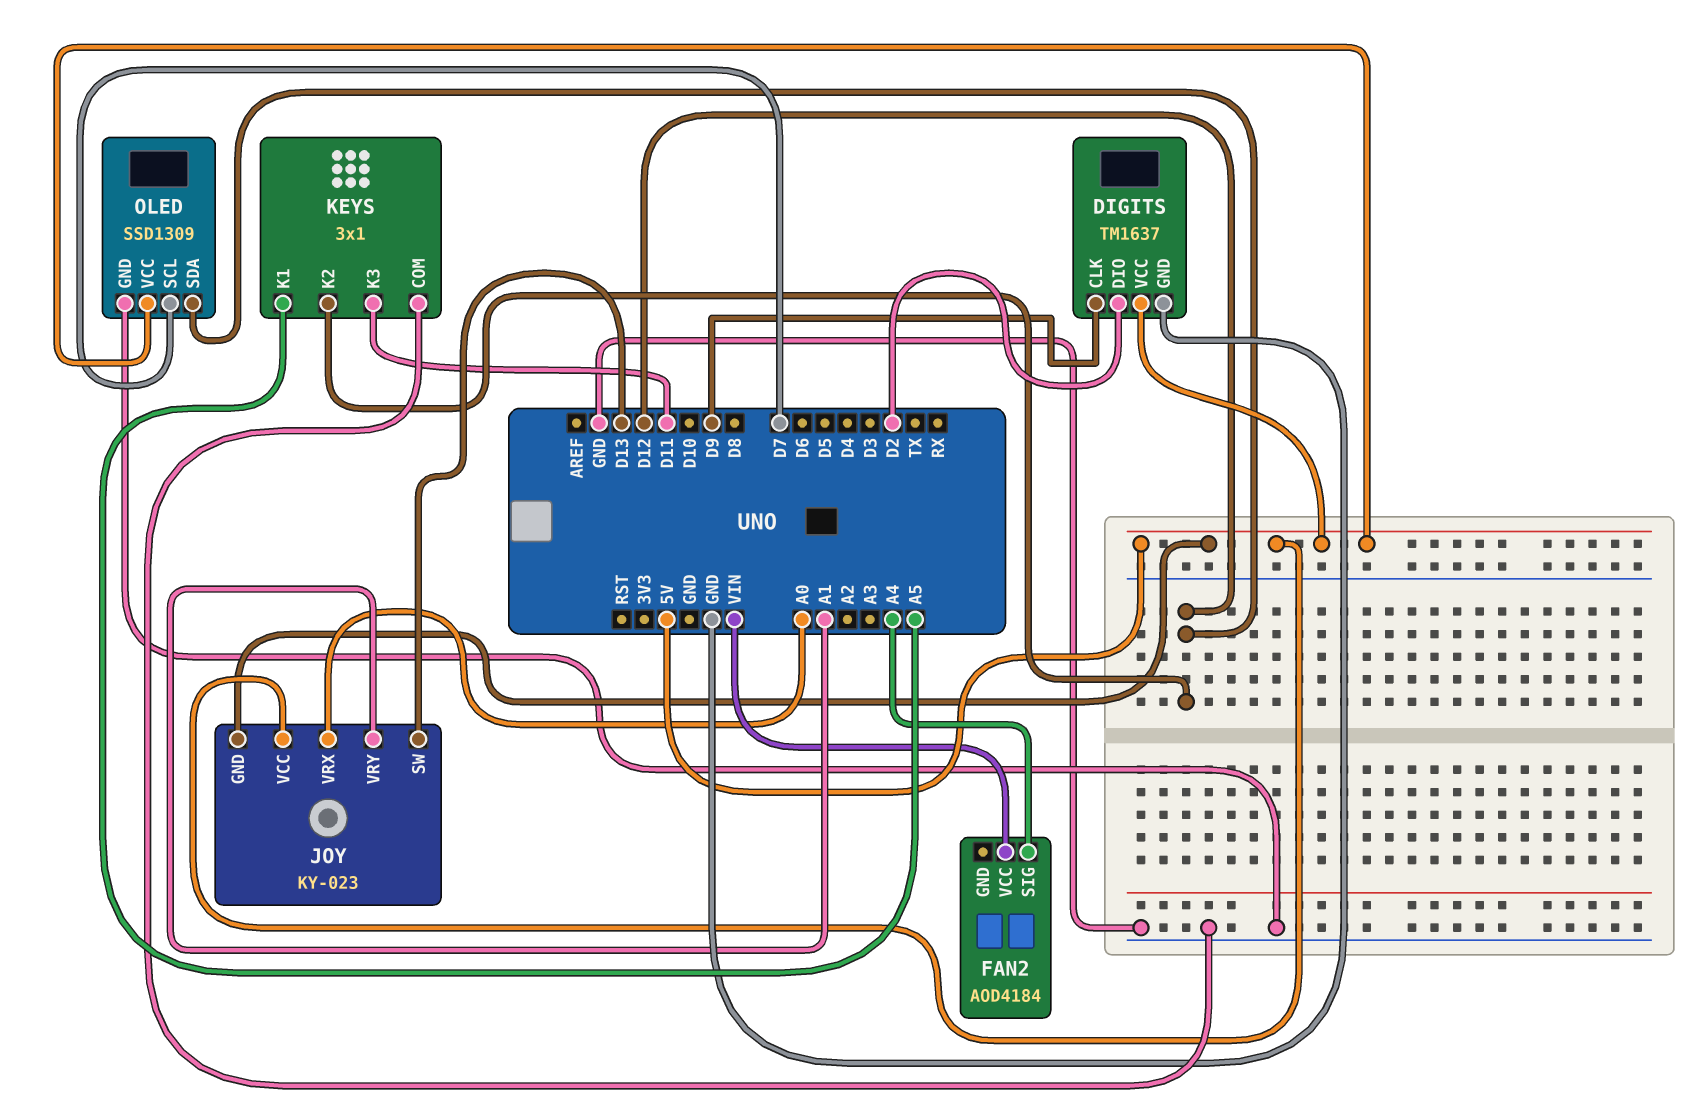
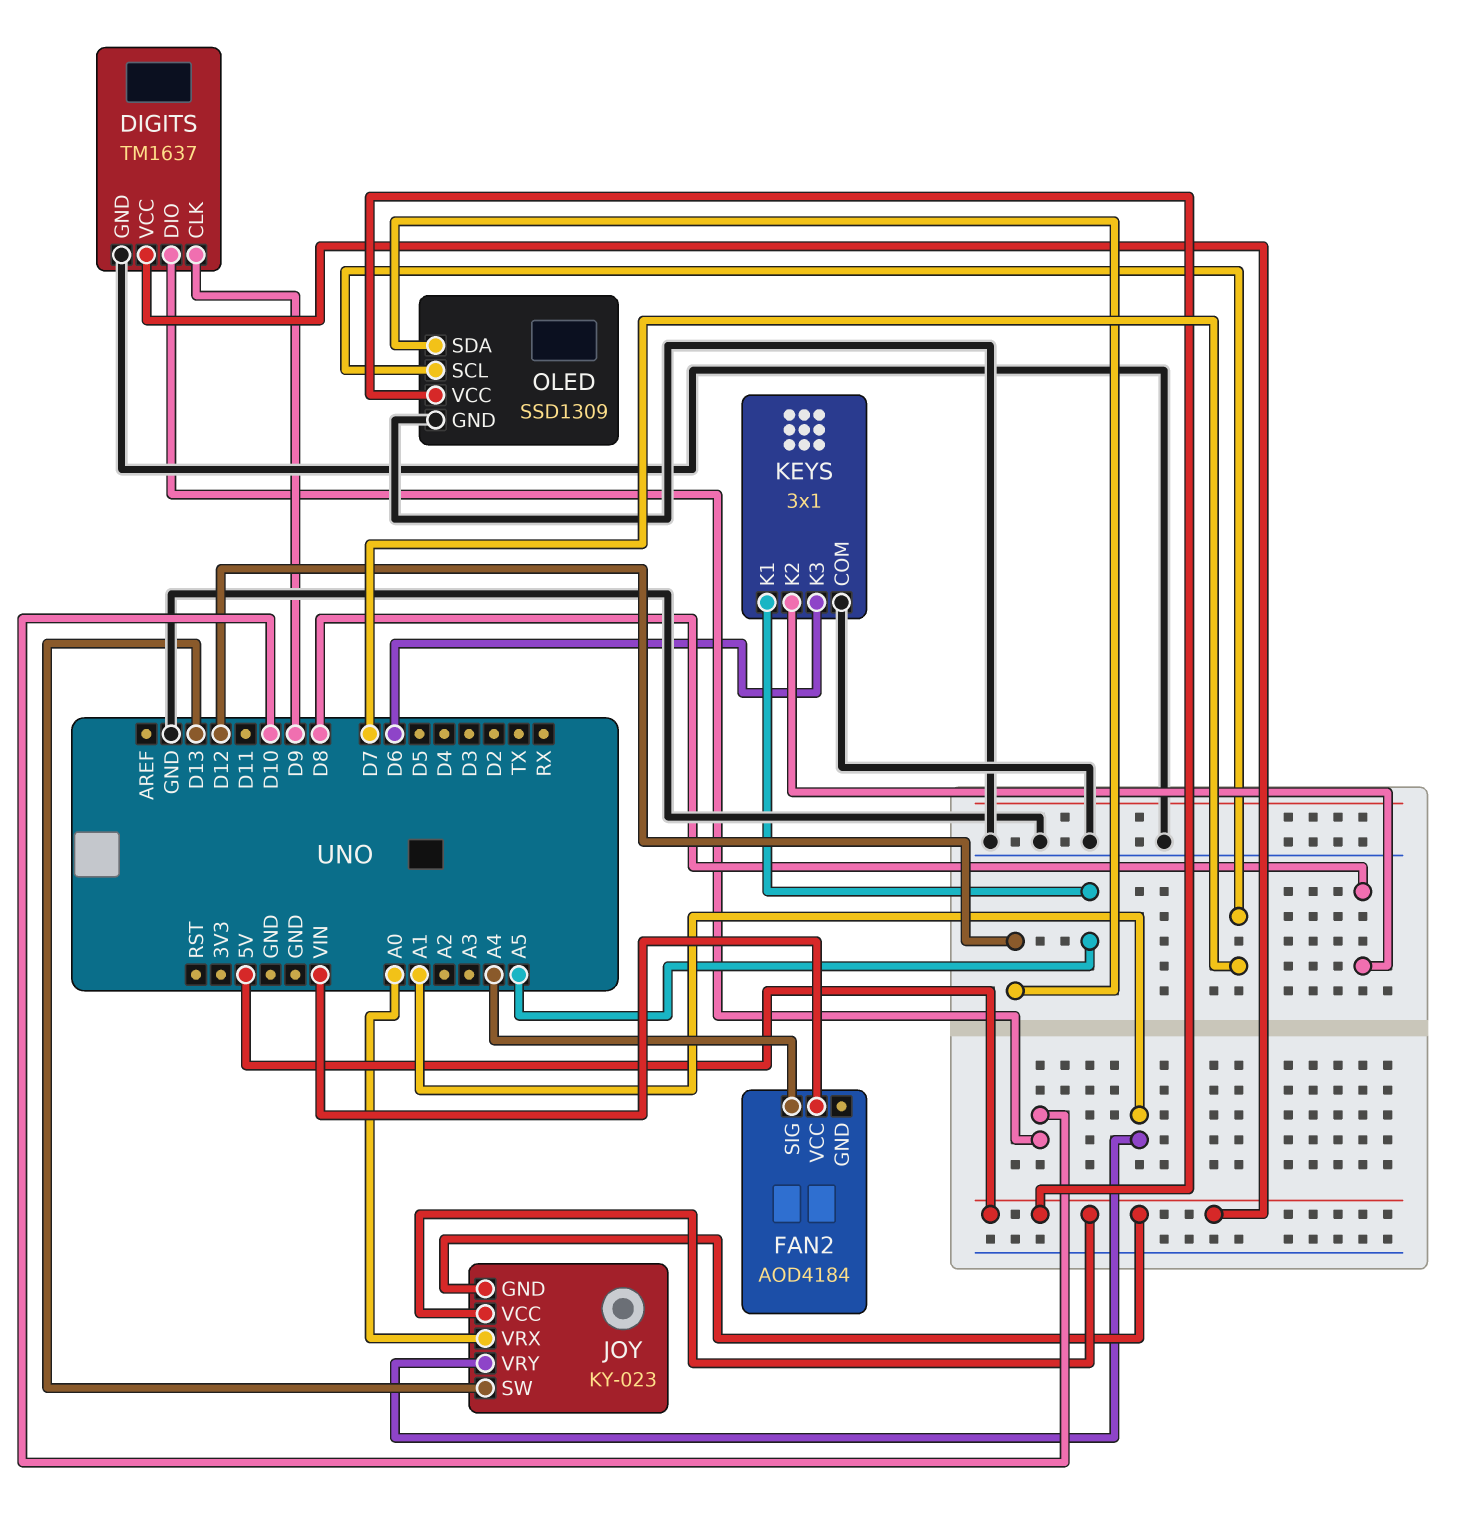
DIGITS pin DIO: D2 -> D10
KEYS pin K2: D12 -> D8
KEYS pin K3: D11 -> D6

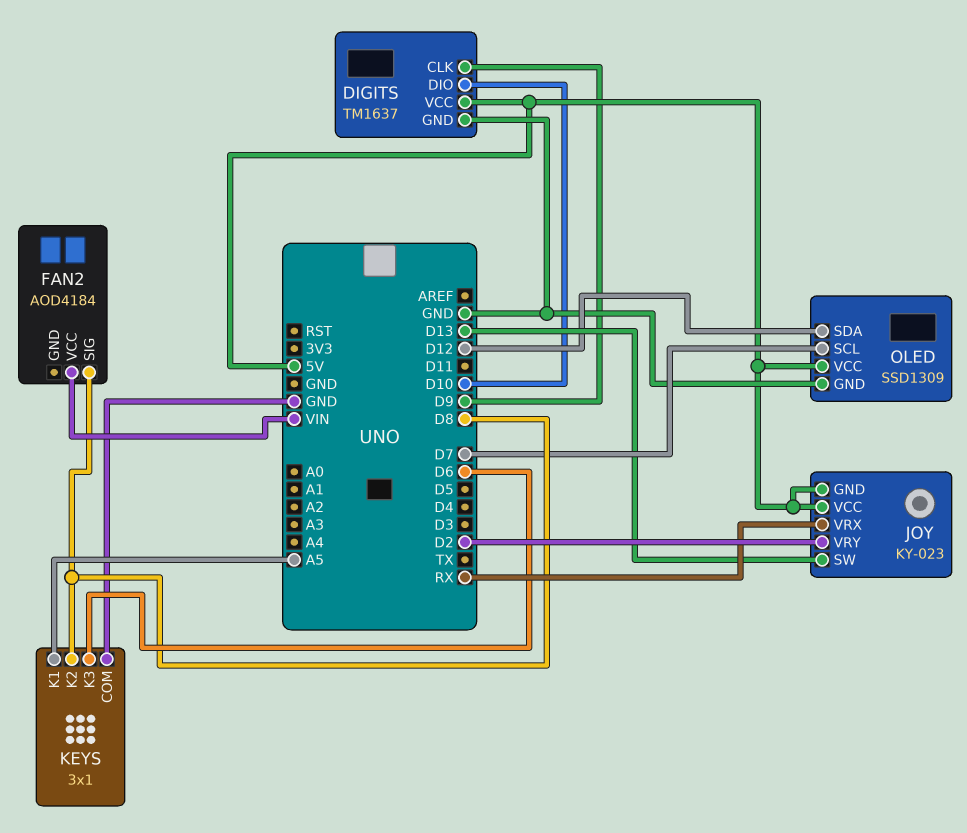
FAN2 pin SIG: A4 -> D8
JOY pin VRX: A0 -> RX
JOY pin VRY: A1 -> D2

